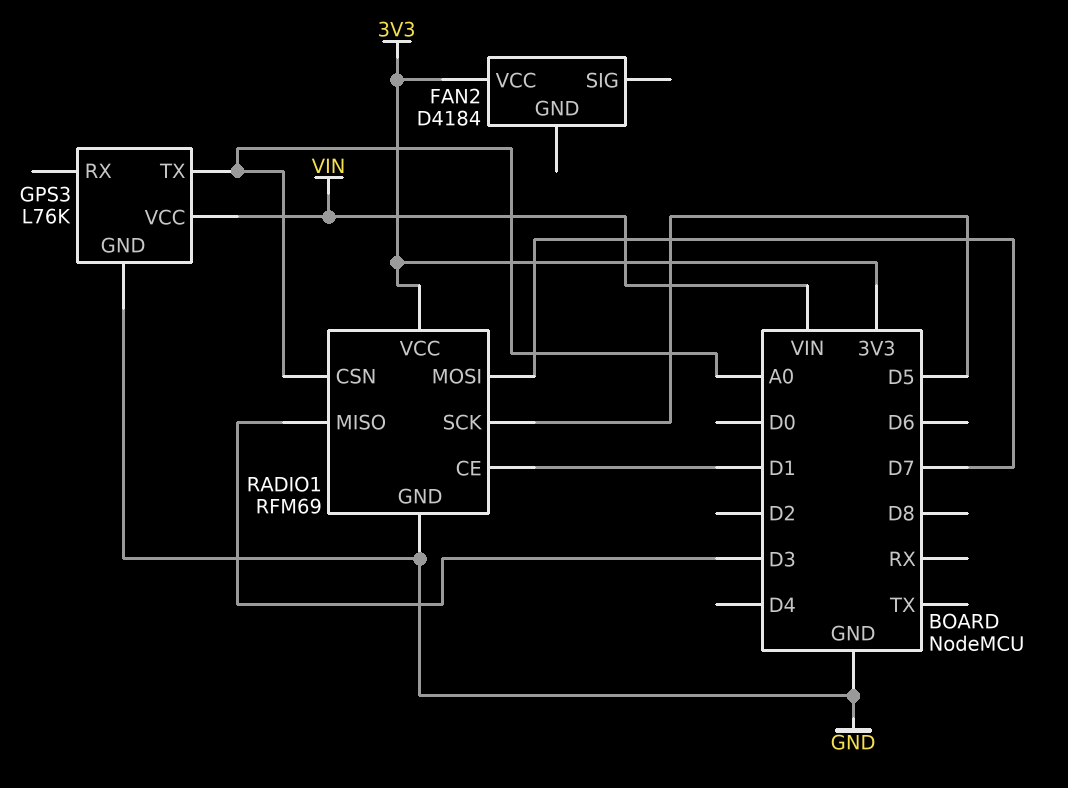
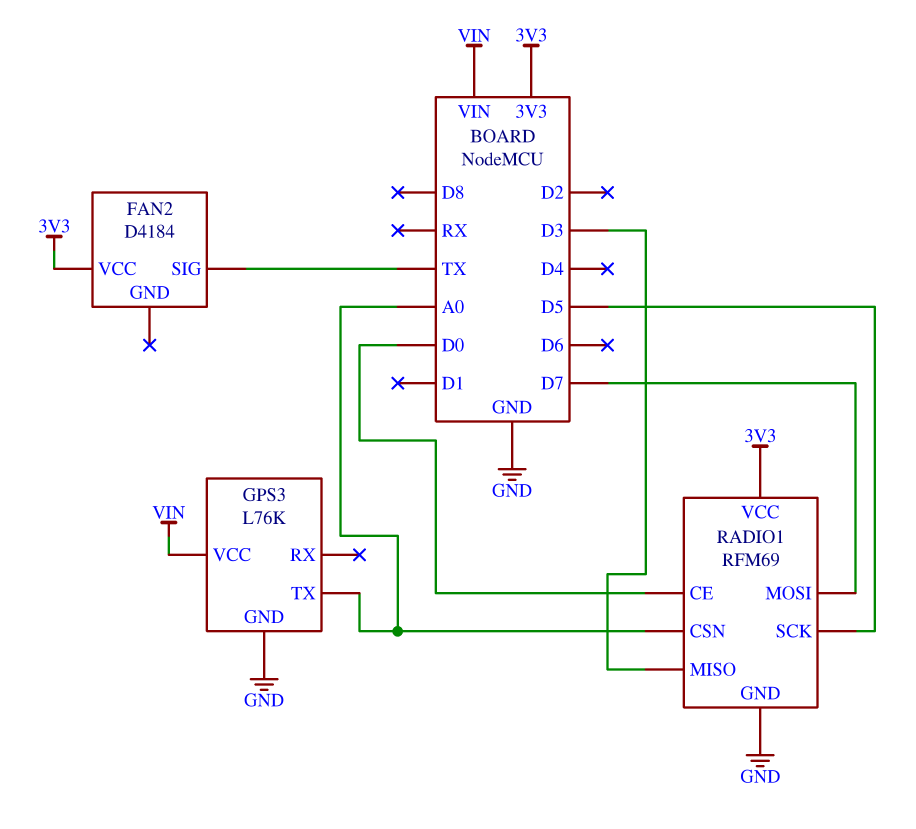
FAN2 pin SIG: none -> TX
RADIO1 pin CE: D1 -> D0

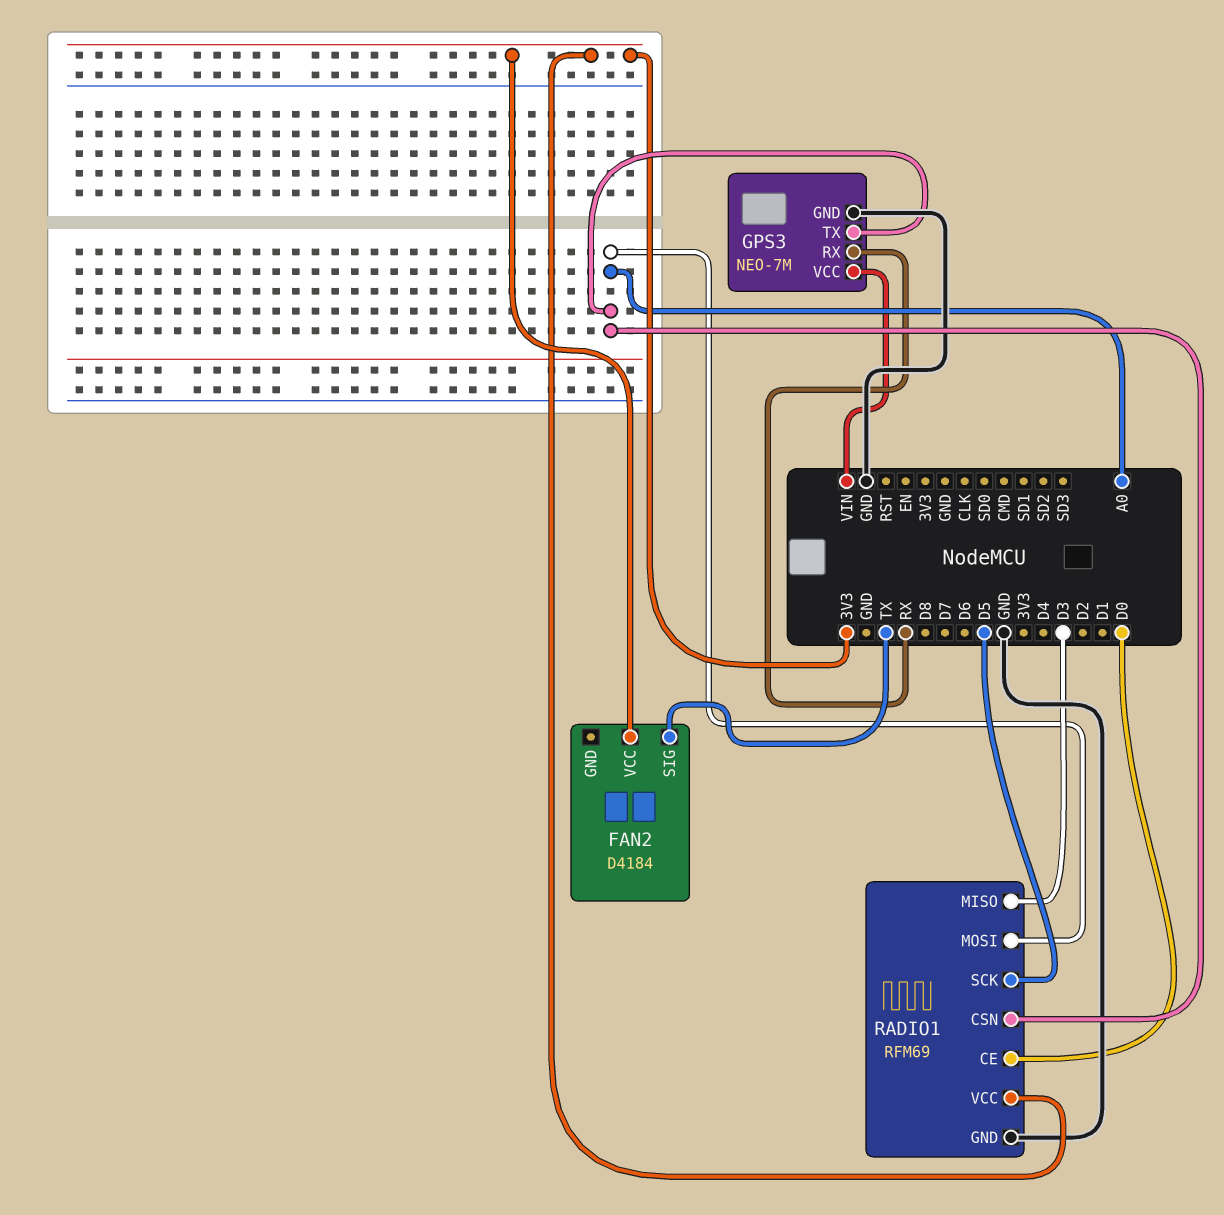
GPS3: L76K -> NEO-7M
GPS3 pin RX: none -> RX
RADIO1 pin MOSI: D7 -> A0

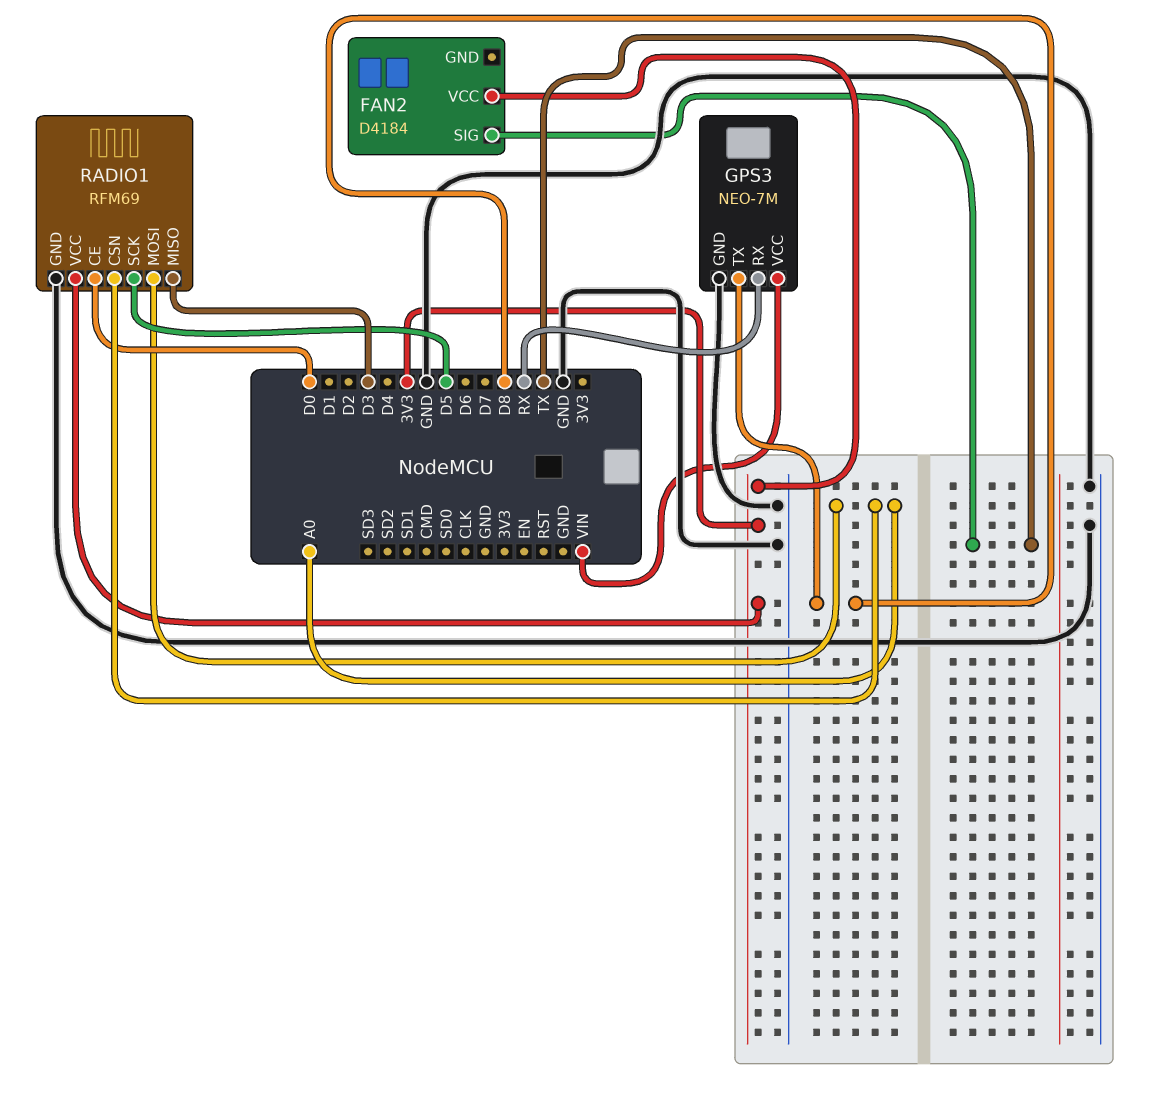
GPS3 pin TX: A0 -> D8

